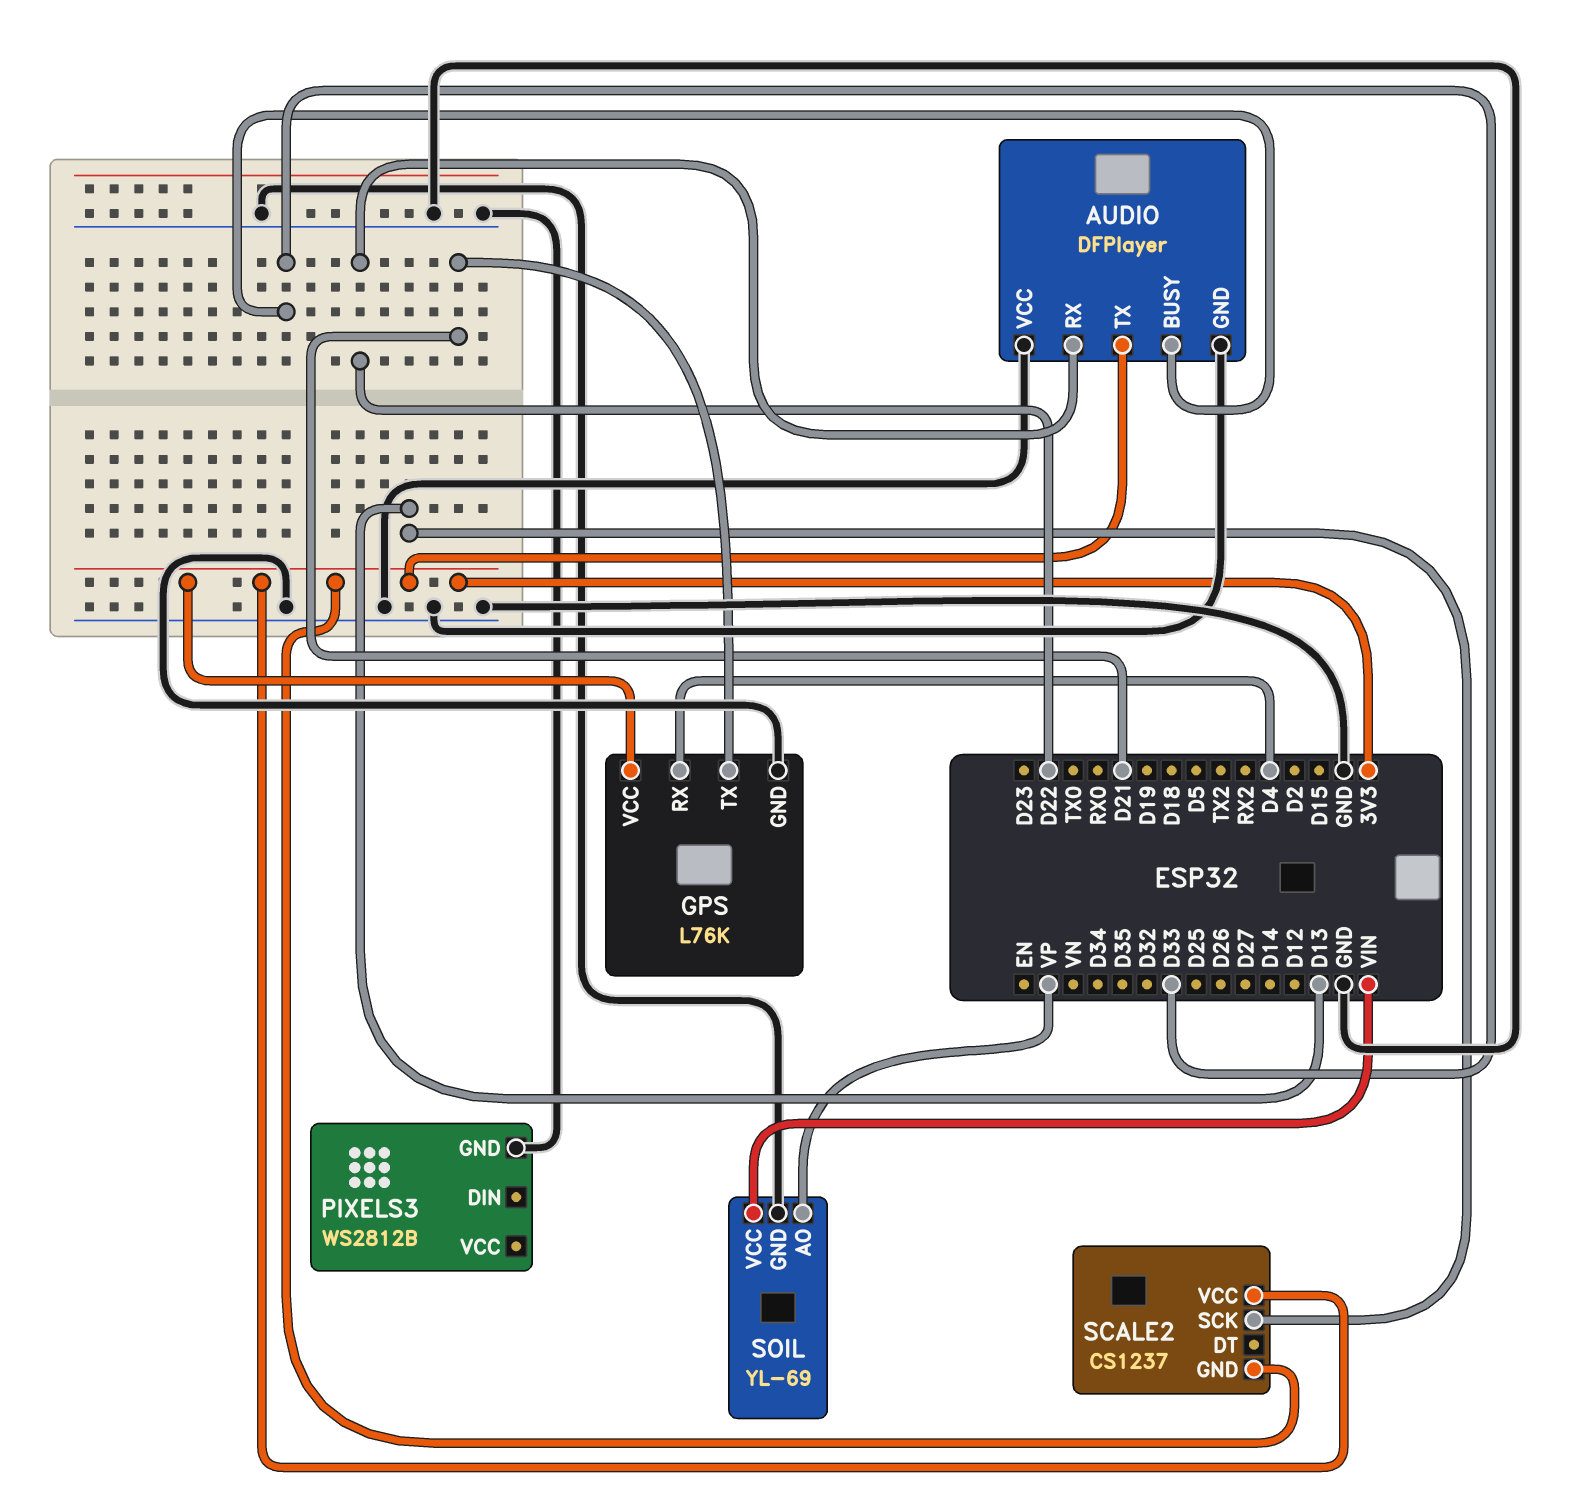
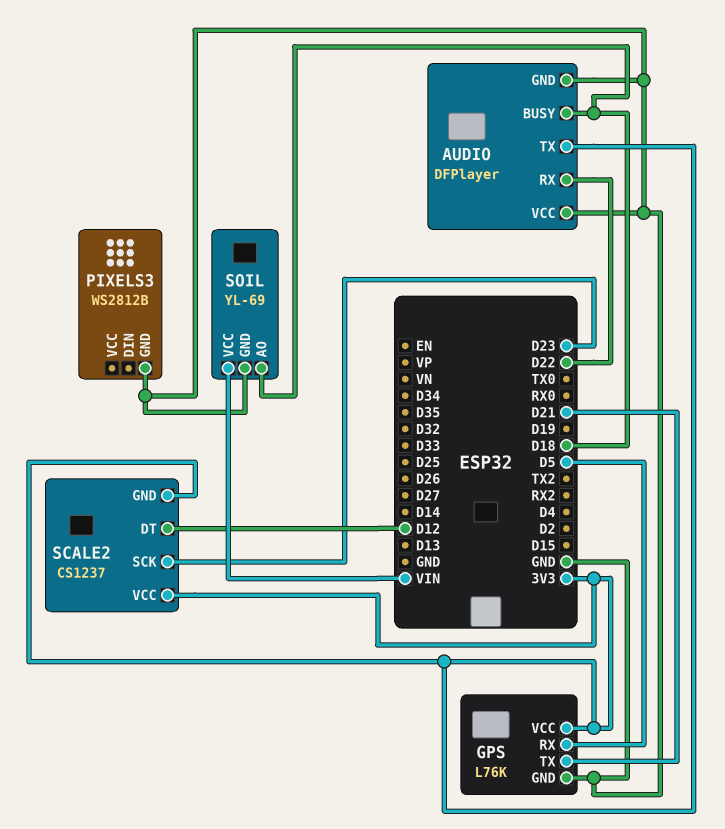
AUDIO pin BUSY: D33 -> D18
GPS pin RX: D4 -> D5
SCALE2 pin DT: none -> D12
SCALE2 pin SCK: D13 -> D23
SOIL pin AO: VP -> D18

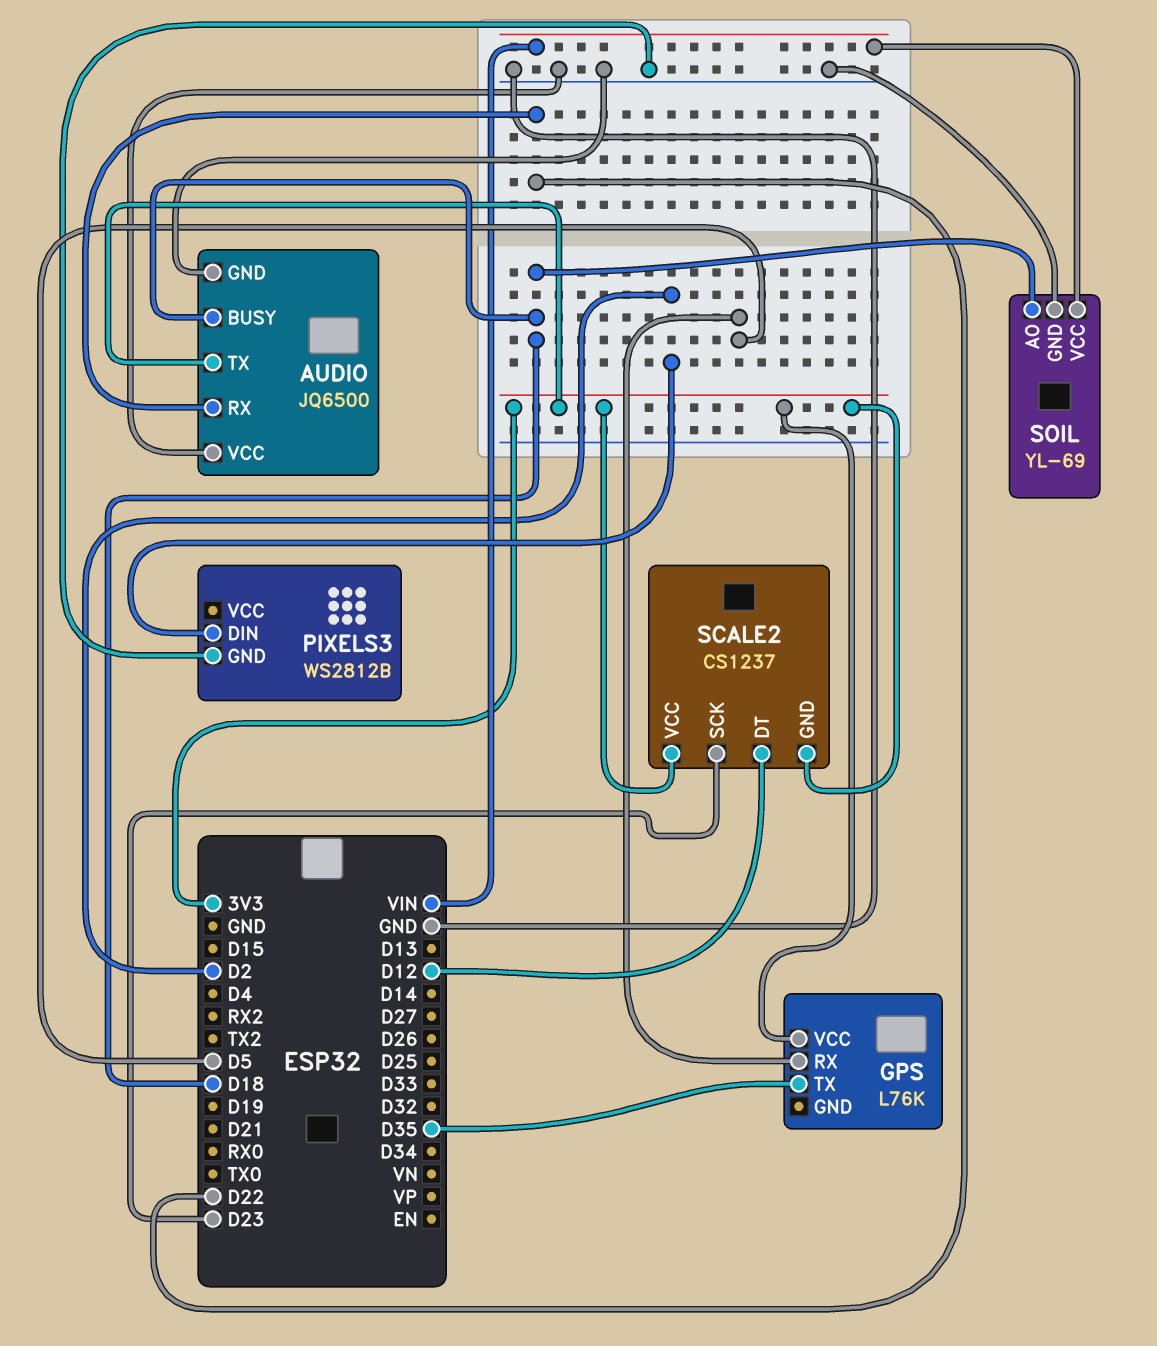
AUDIO: DFPlayer -> JQ6500
GPS pin GND: GND -> none
GPS pin TX: D21 -> D35
PIXELS3 pin DIN: none -> D2

